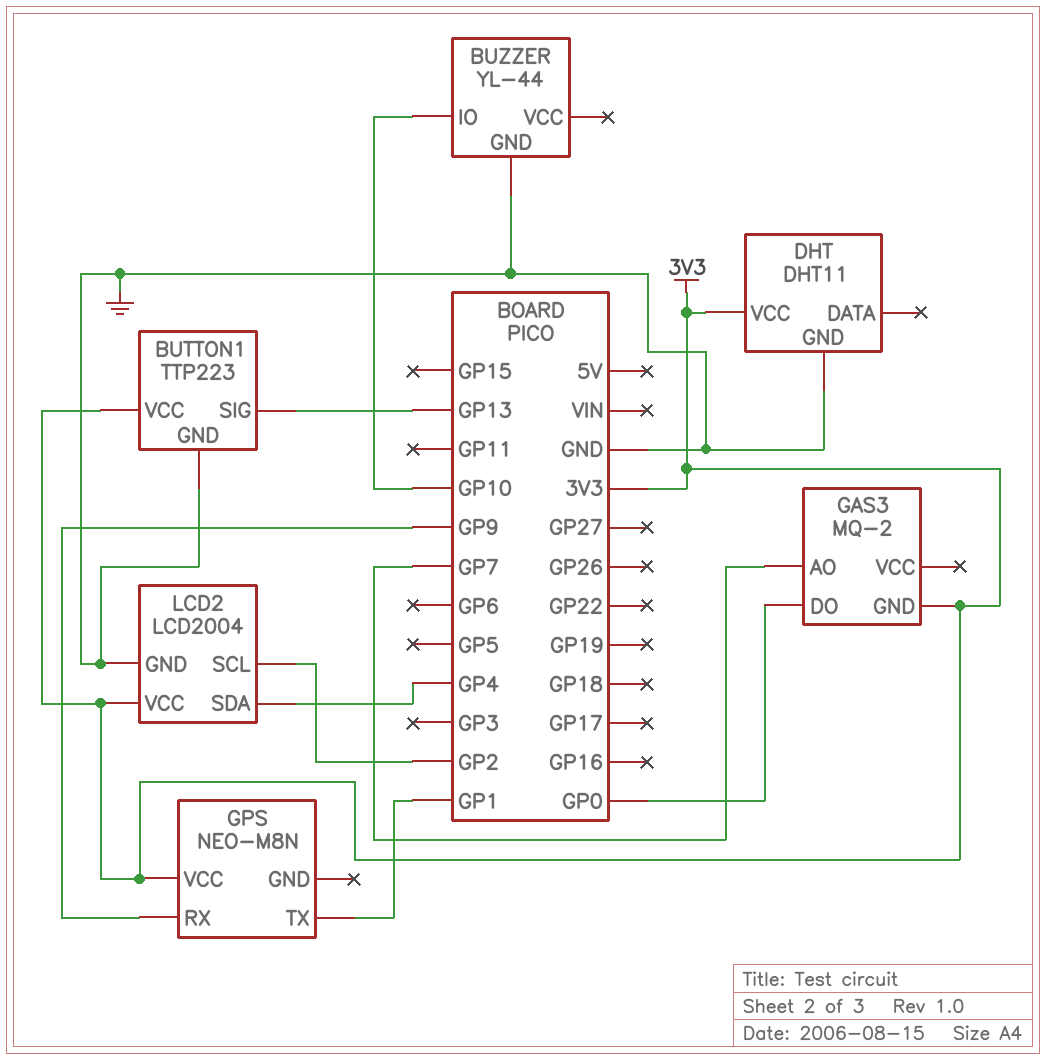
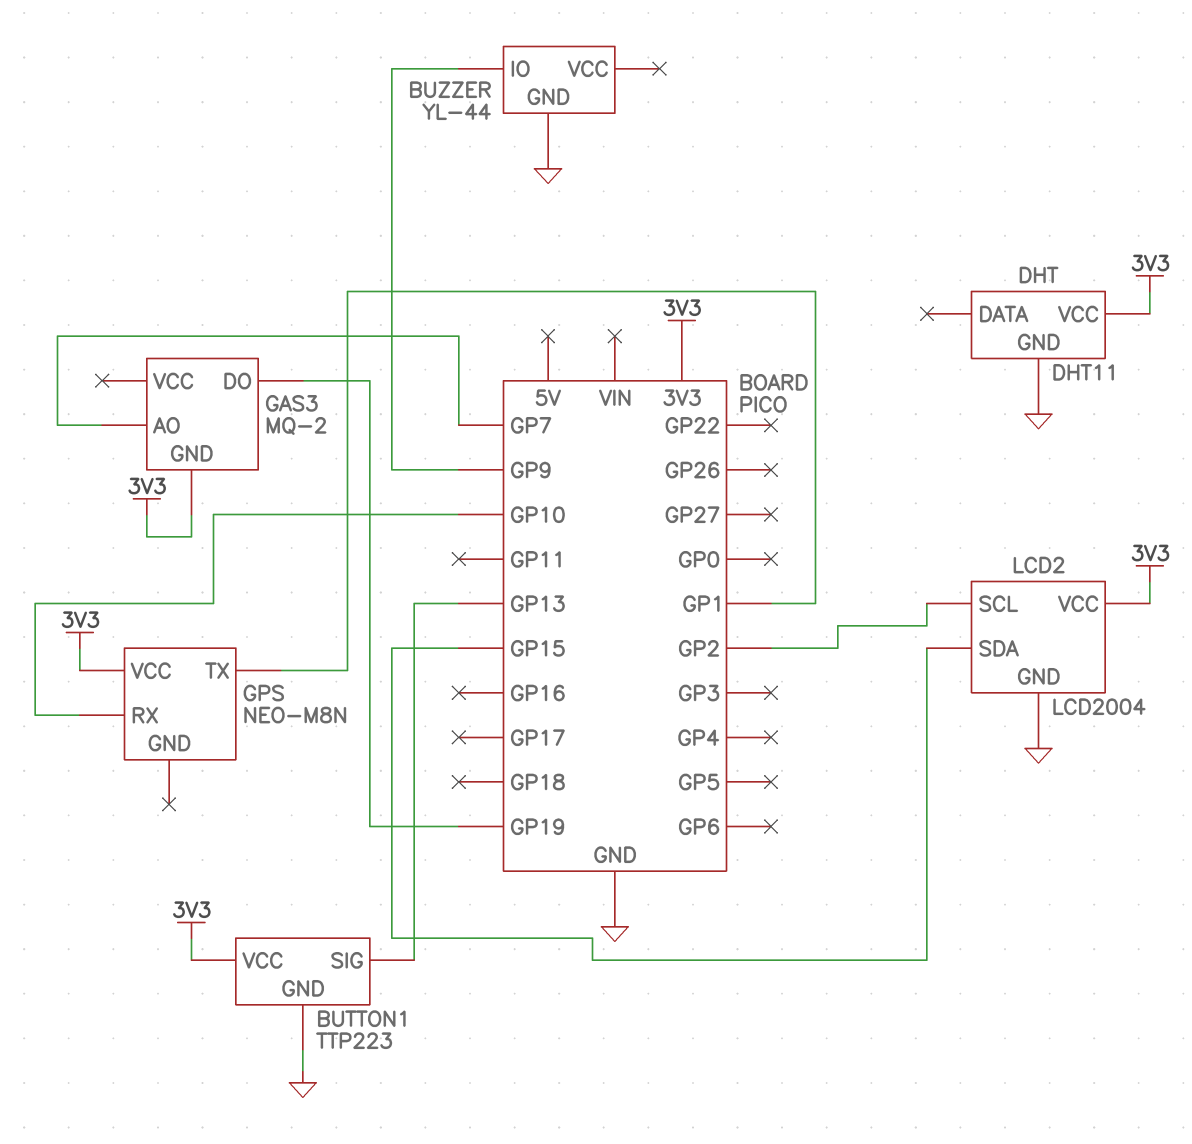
BUZZER pin IO: GP10 -> GP9
GAS3 pin DO: GP0 -> GP19
GPS pin RX: GP9 -> GP10
LCD2 pin SDA: GP4 -> GP15

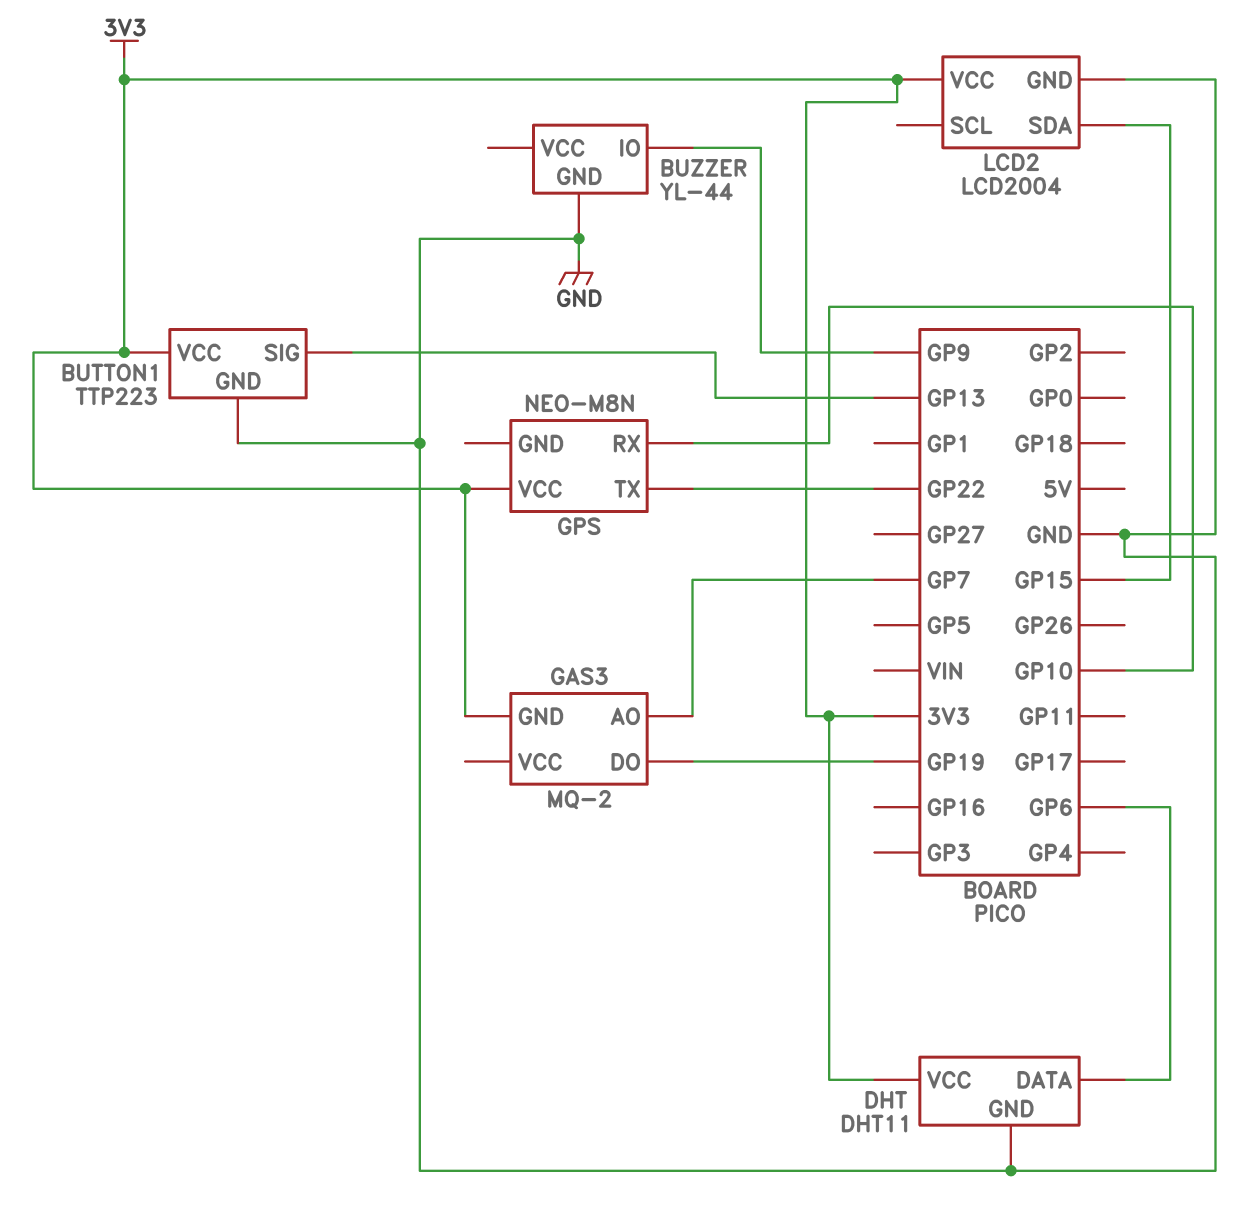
DHT pin DATA: none -> GP6
GPS pin TX: GP1 -> GP22
LCD2 pin SCL: GP2 -> none

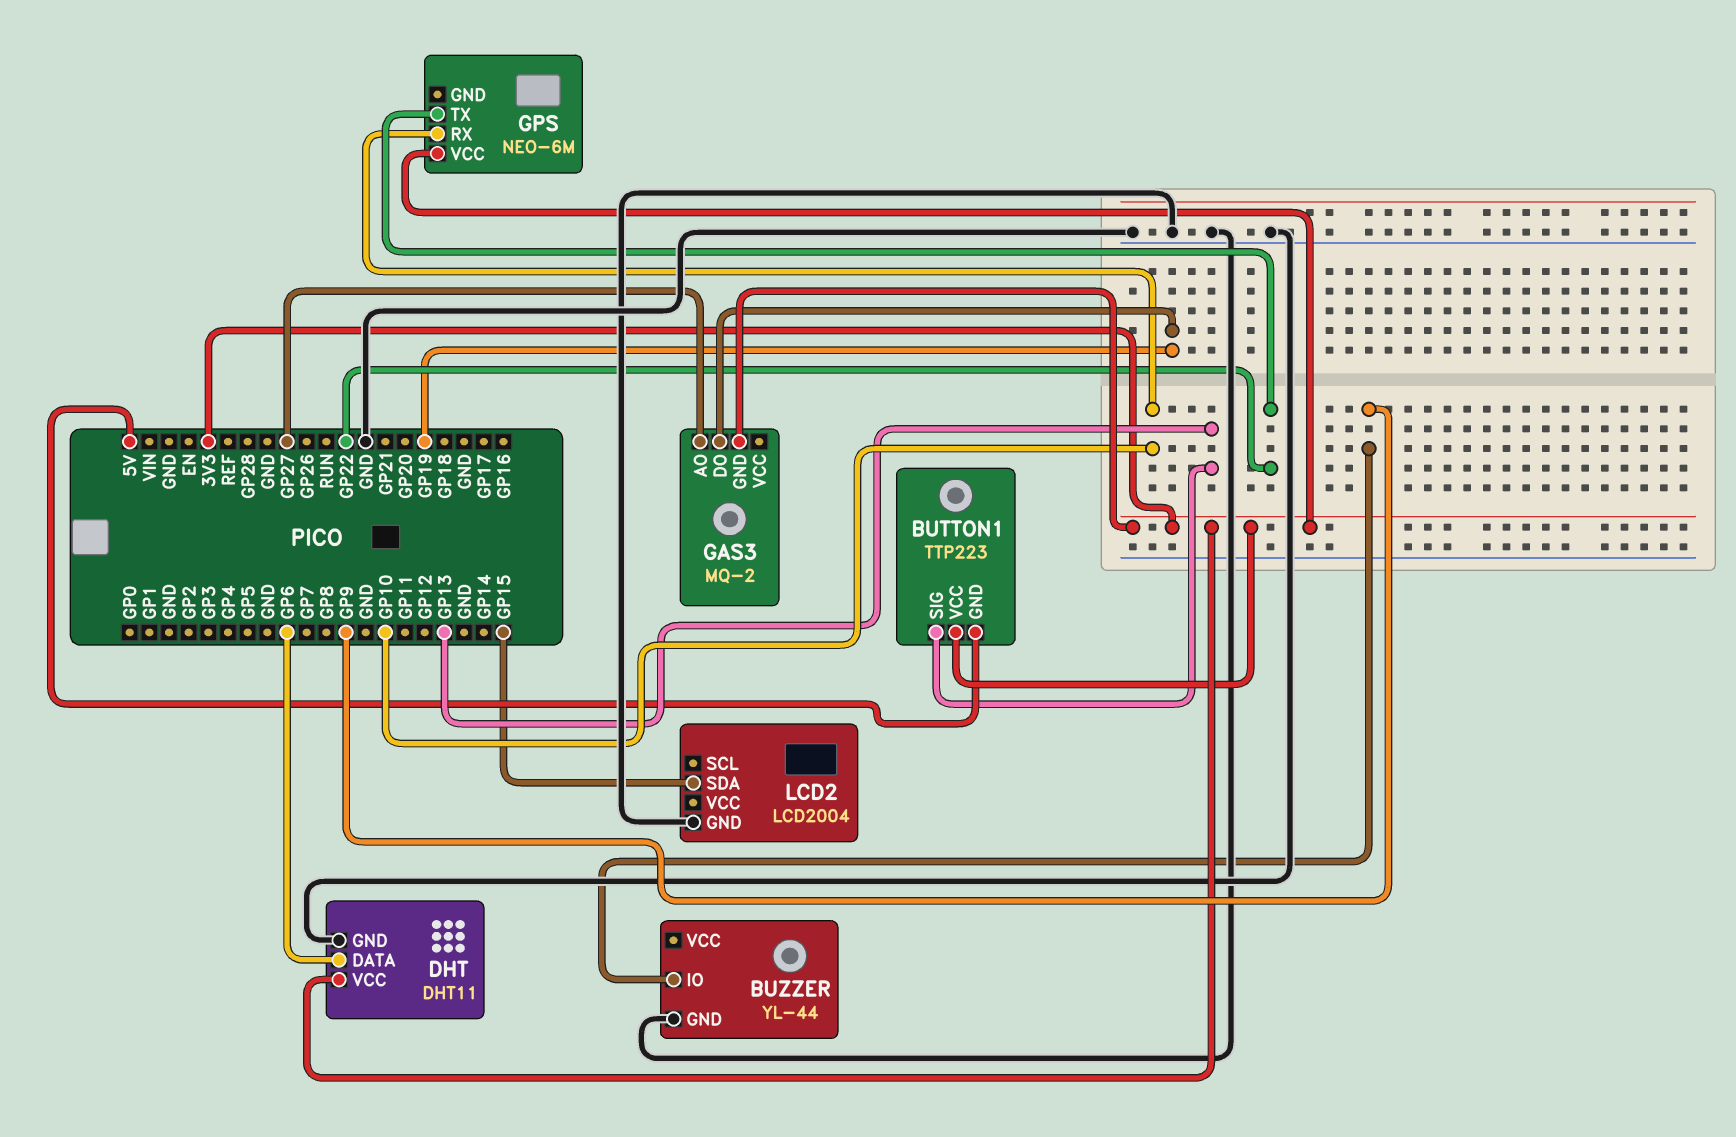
BUTTON1 pin GND: GND -> 5V
GAS3 pin AO: GP7 -> GP27
GPS: NEO-M8N -> NEO-6M
LCD2 pin VCC: 3V3 -> none

